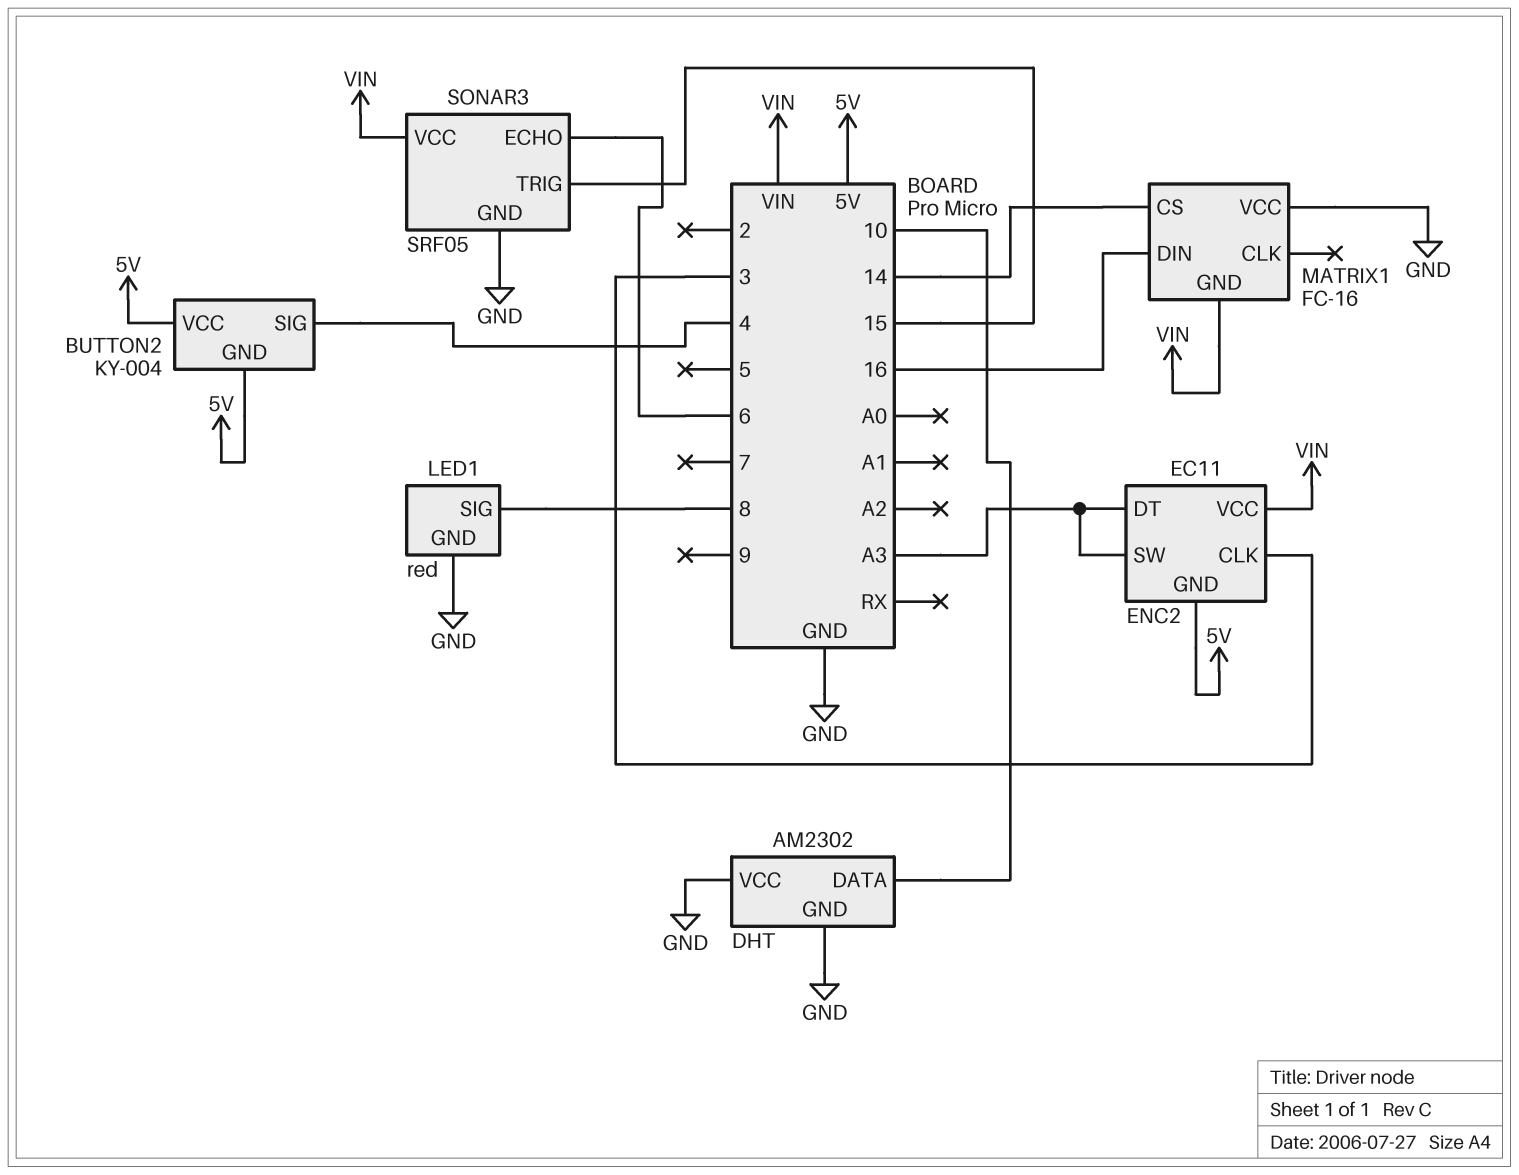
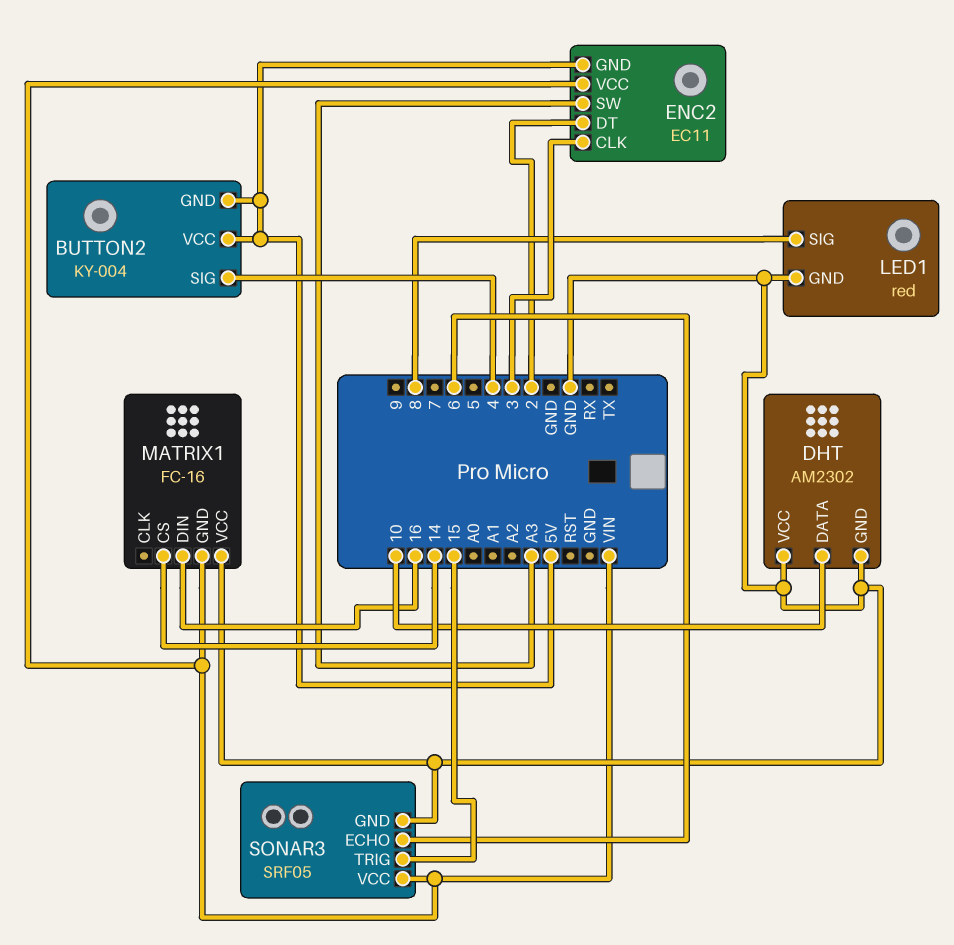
ENC2 pin DT: A3 -> 2

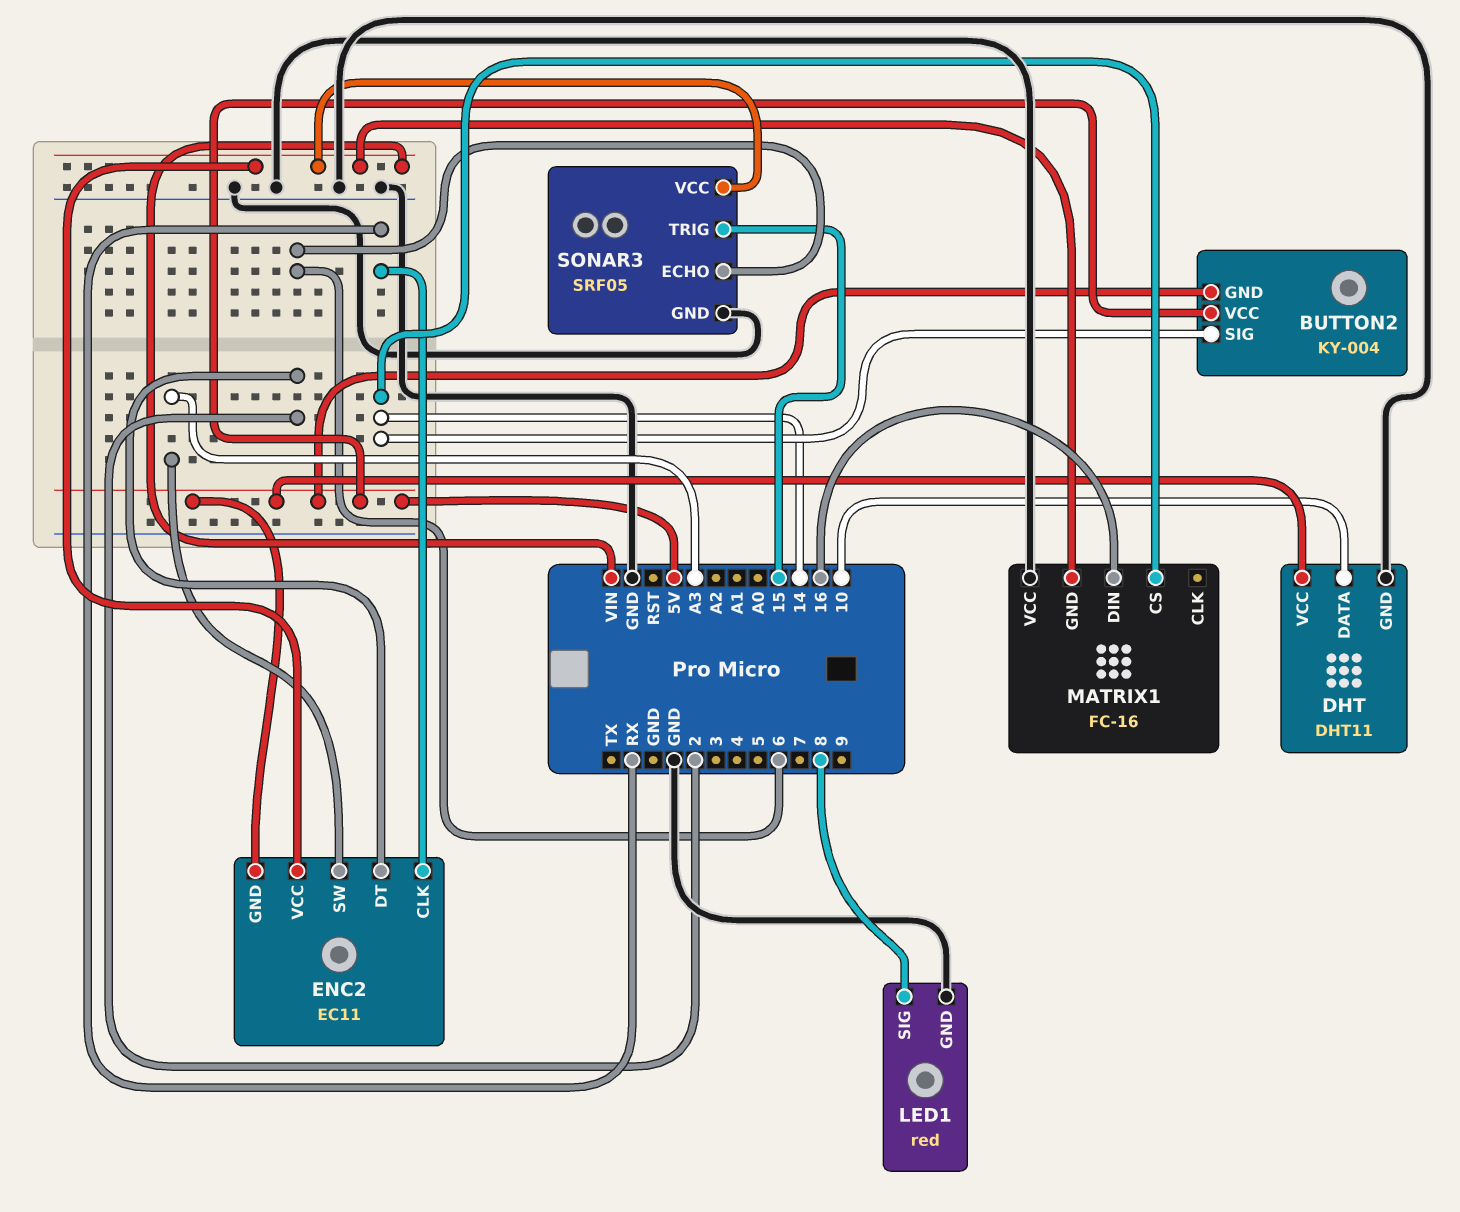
BUTTON2 pin SIG: 4 -> 14
DHT: AM2302 -> DHT11
DHT pin VCC: GND -> 5V
ENC2 pin CLK: 3 -> RX

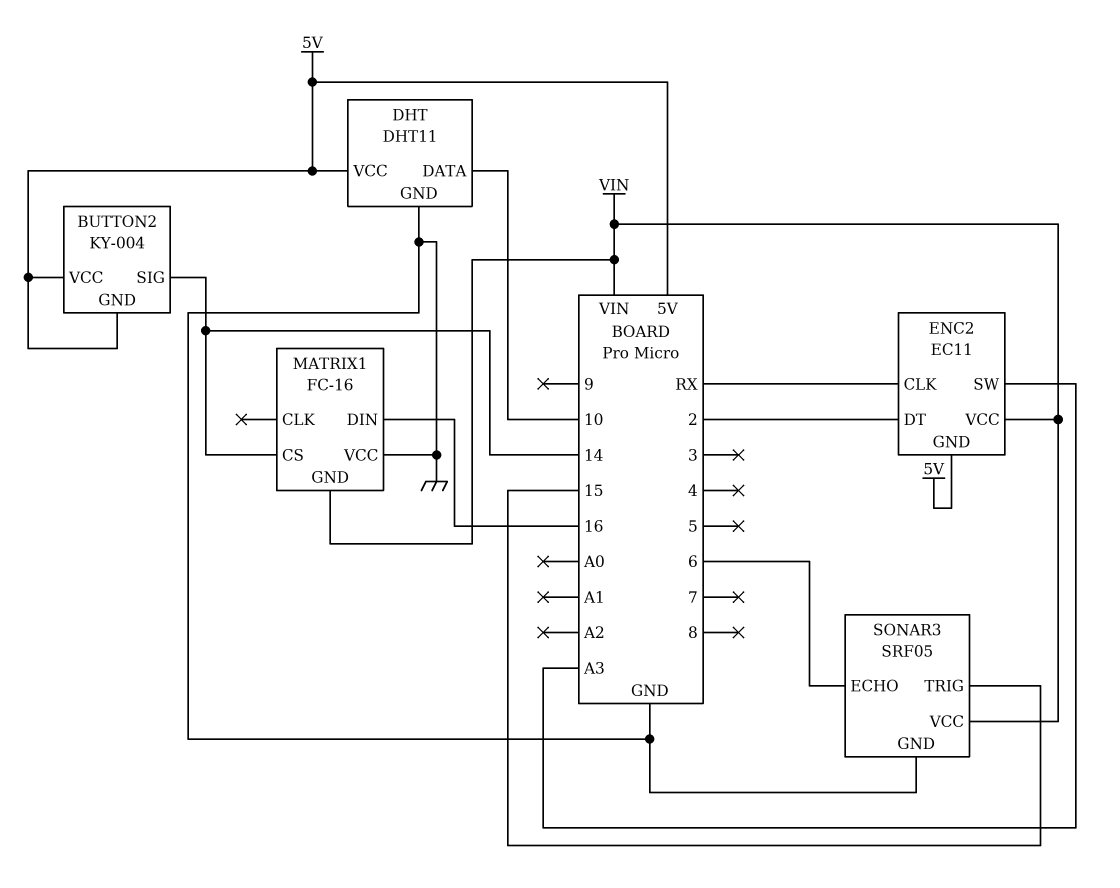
LED1: red -> none
LED1 pin GND: GND -> none
LED1 pin SIG: 8 -> none

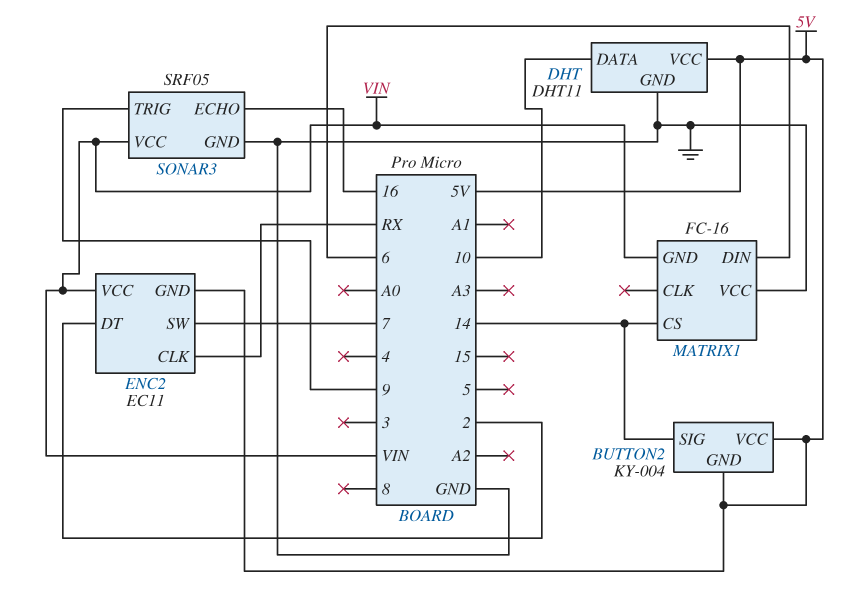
ENC2 pin SW: A3 -> 7
MATRIX1 pin DIN: 16 -> 6
SONAR3 pin ECHO: 6 -> 16
SONAR3 pin TRIG: 15 -> 9

